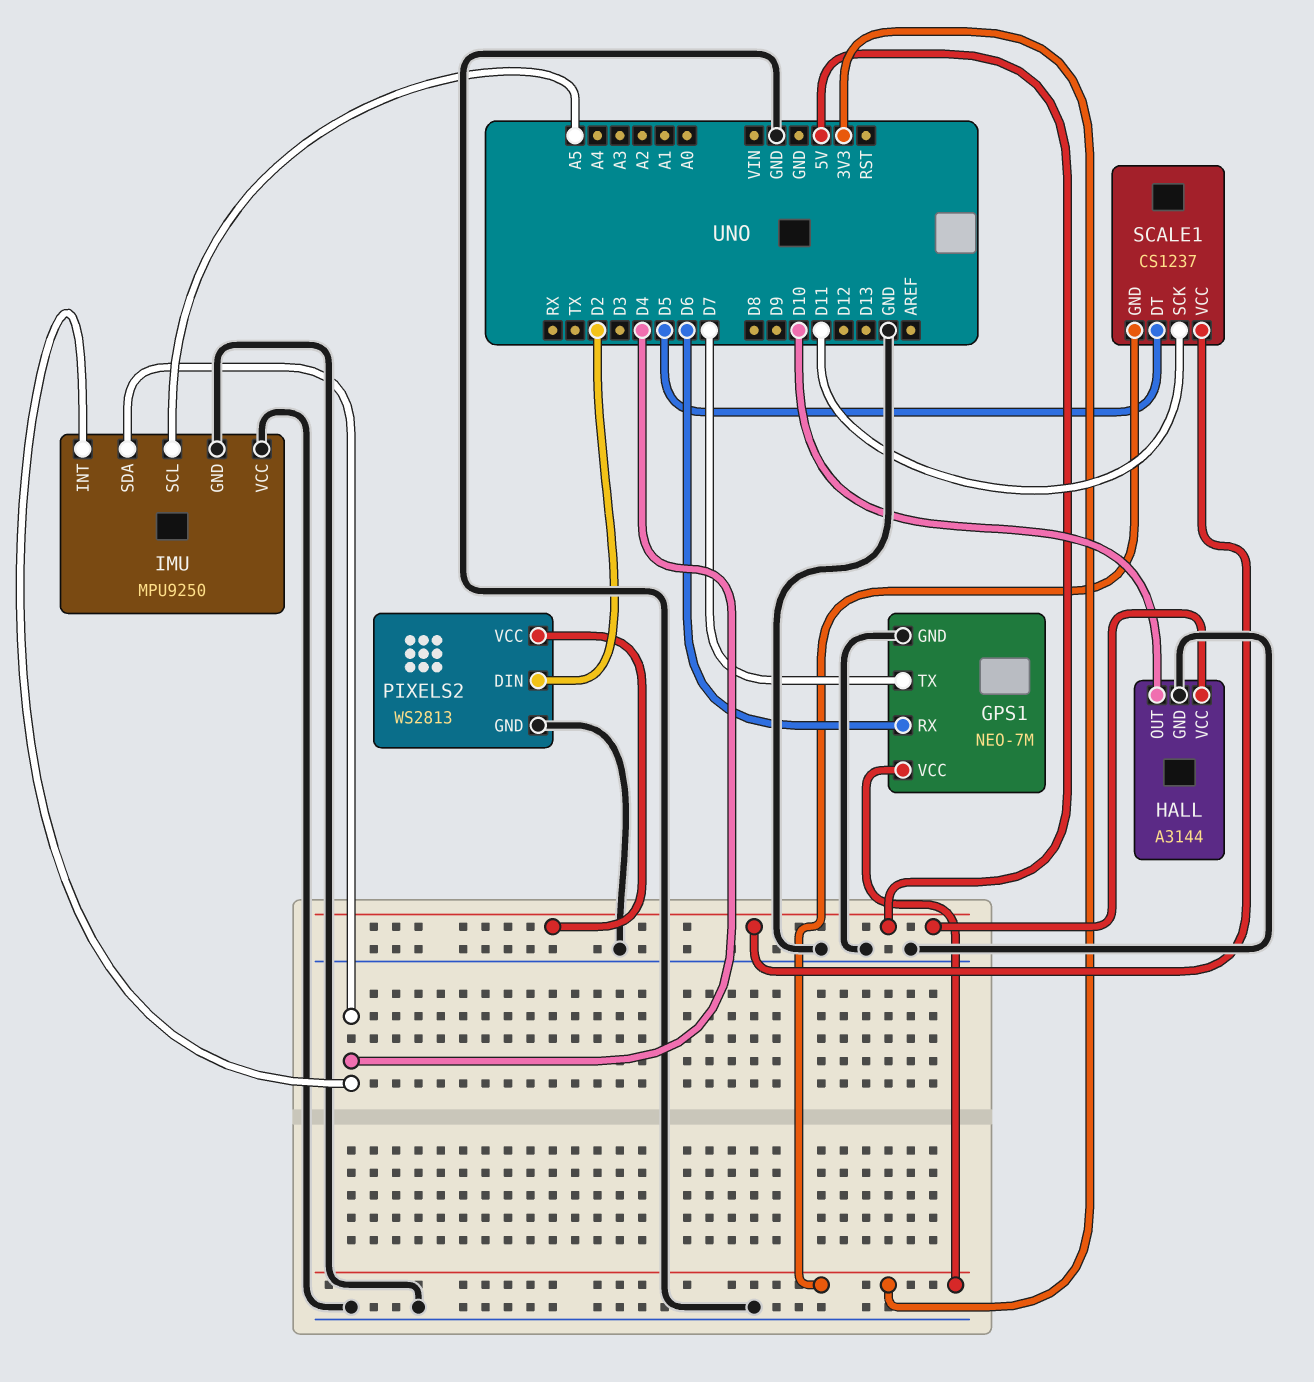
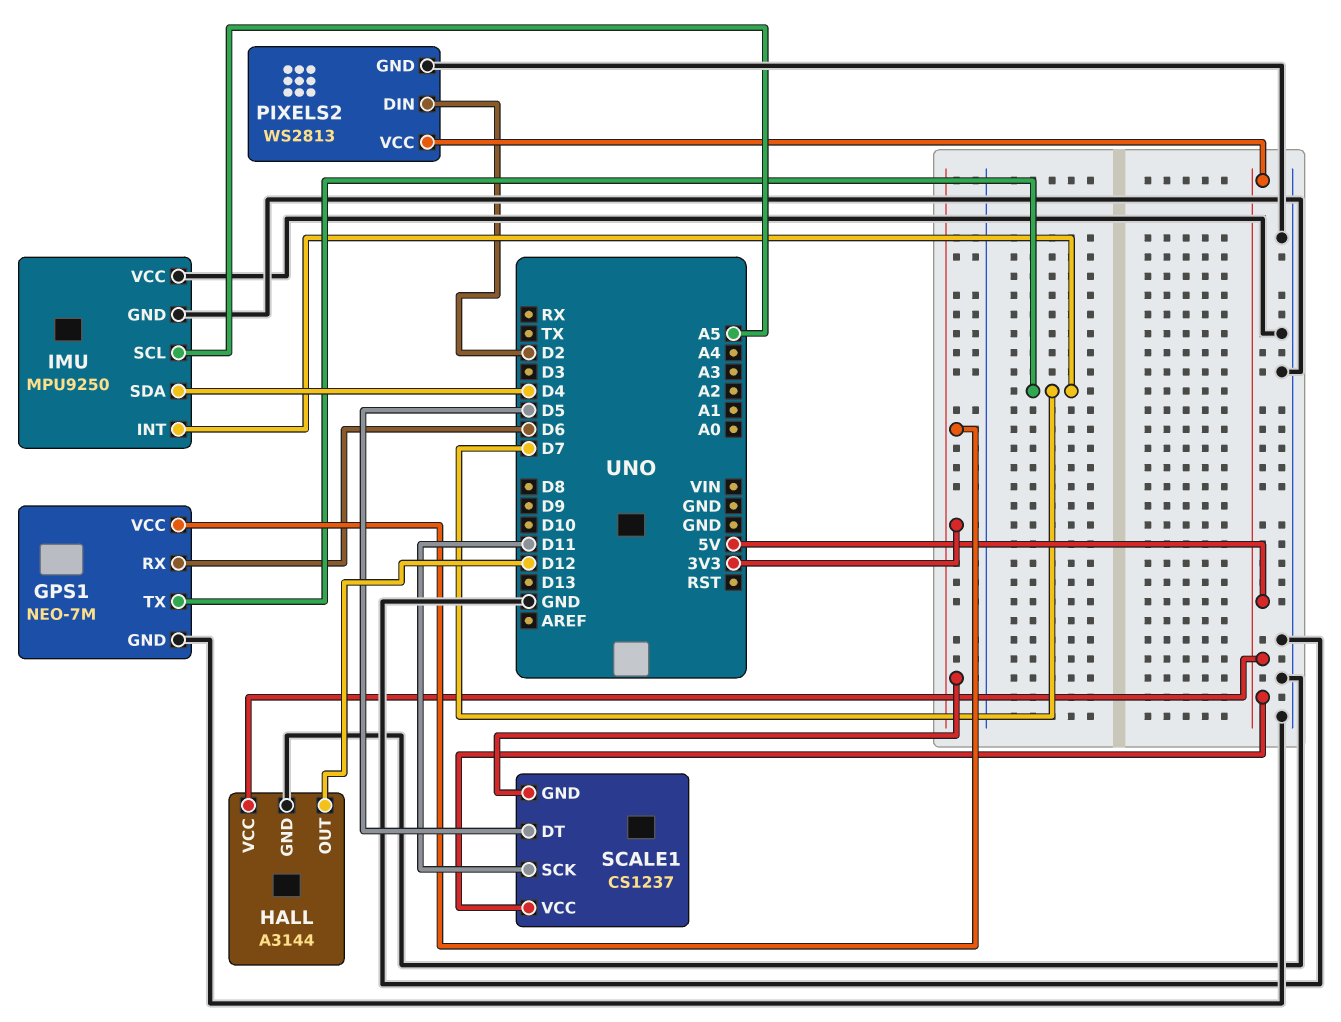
HALL pin OUT: D10 -> D12
IMU pin INT: D4 -> D7

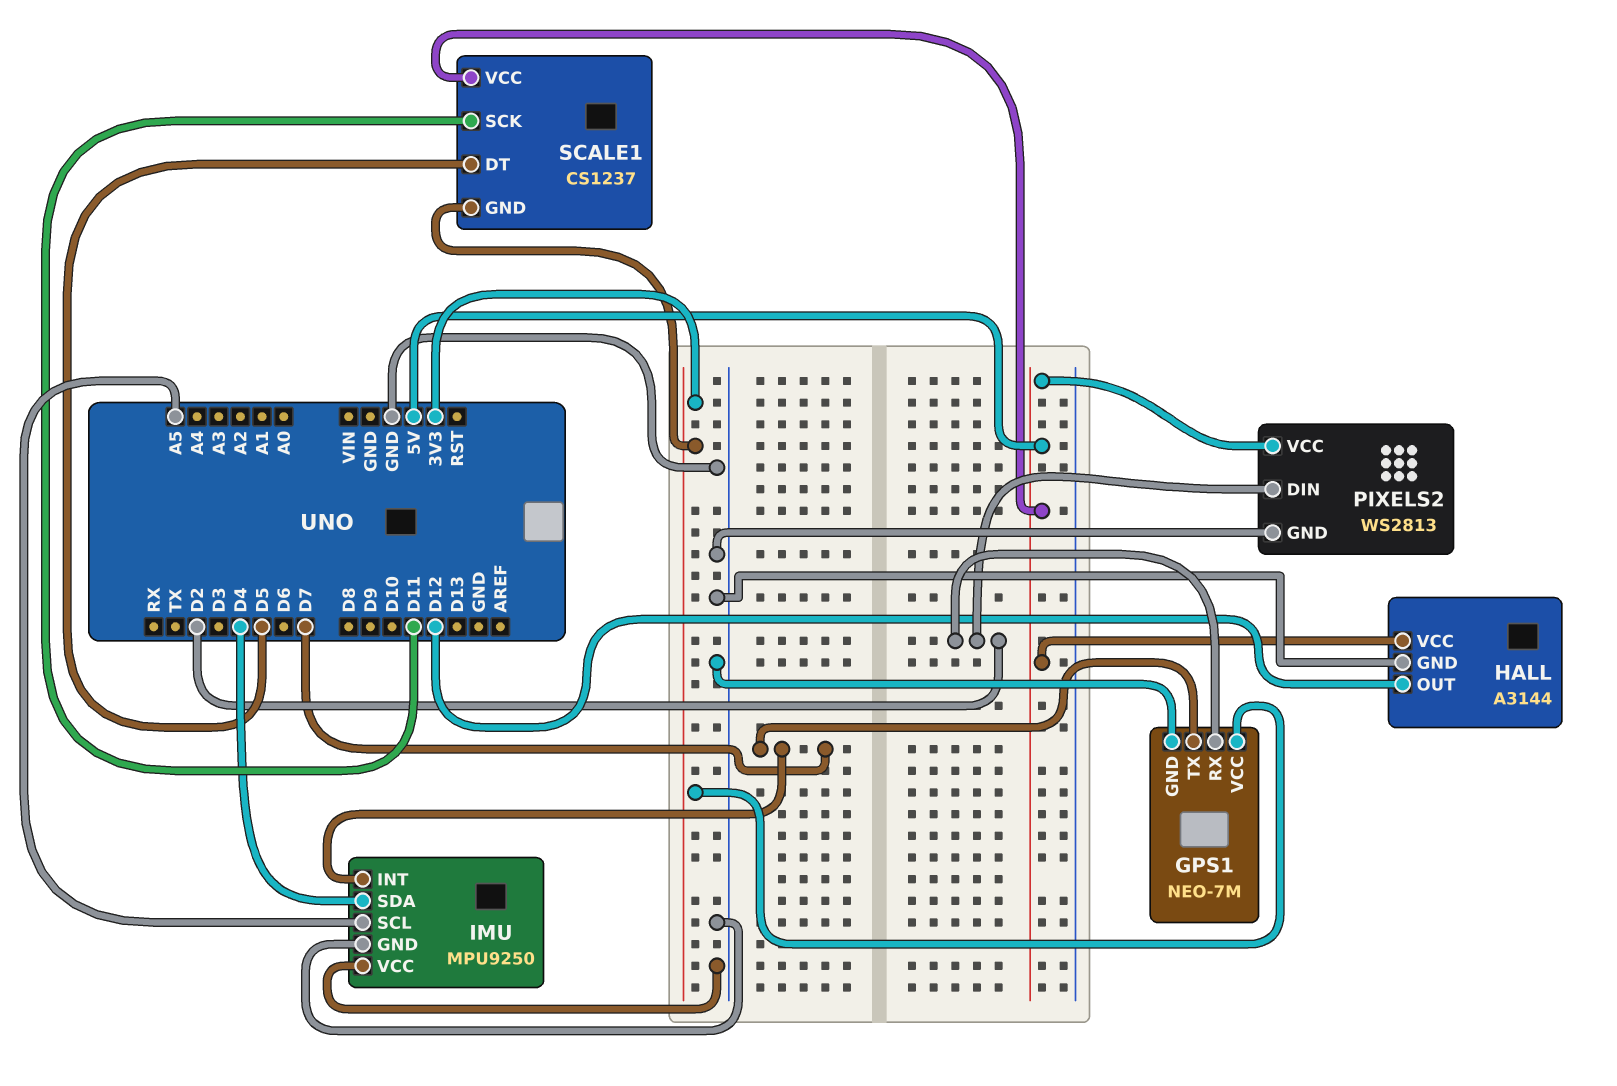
GPS1 pin RX: D6 -> D2

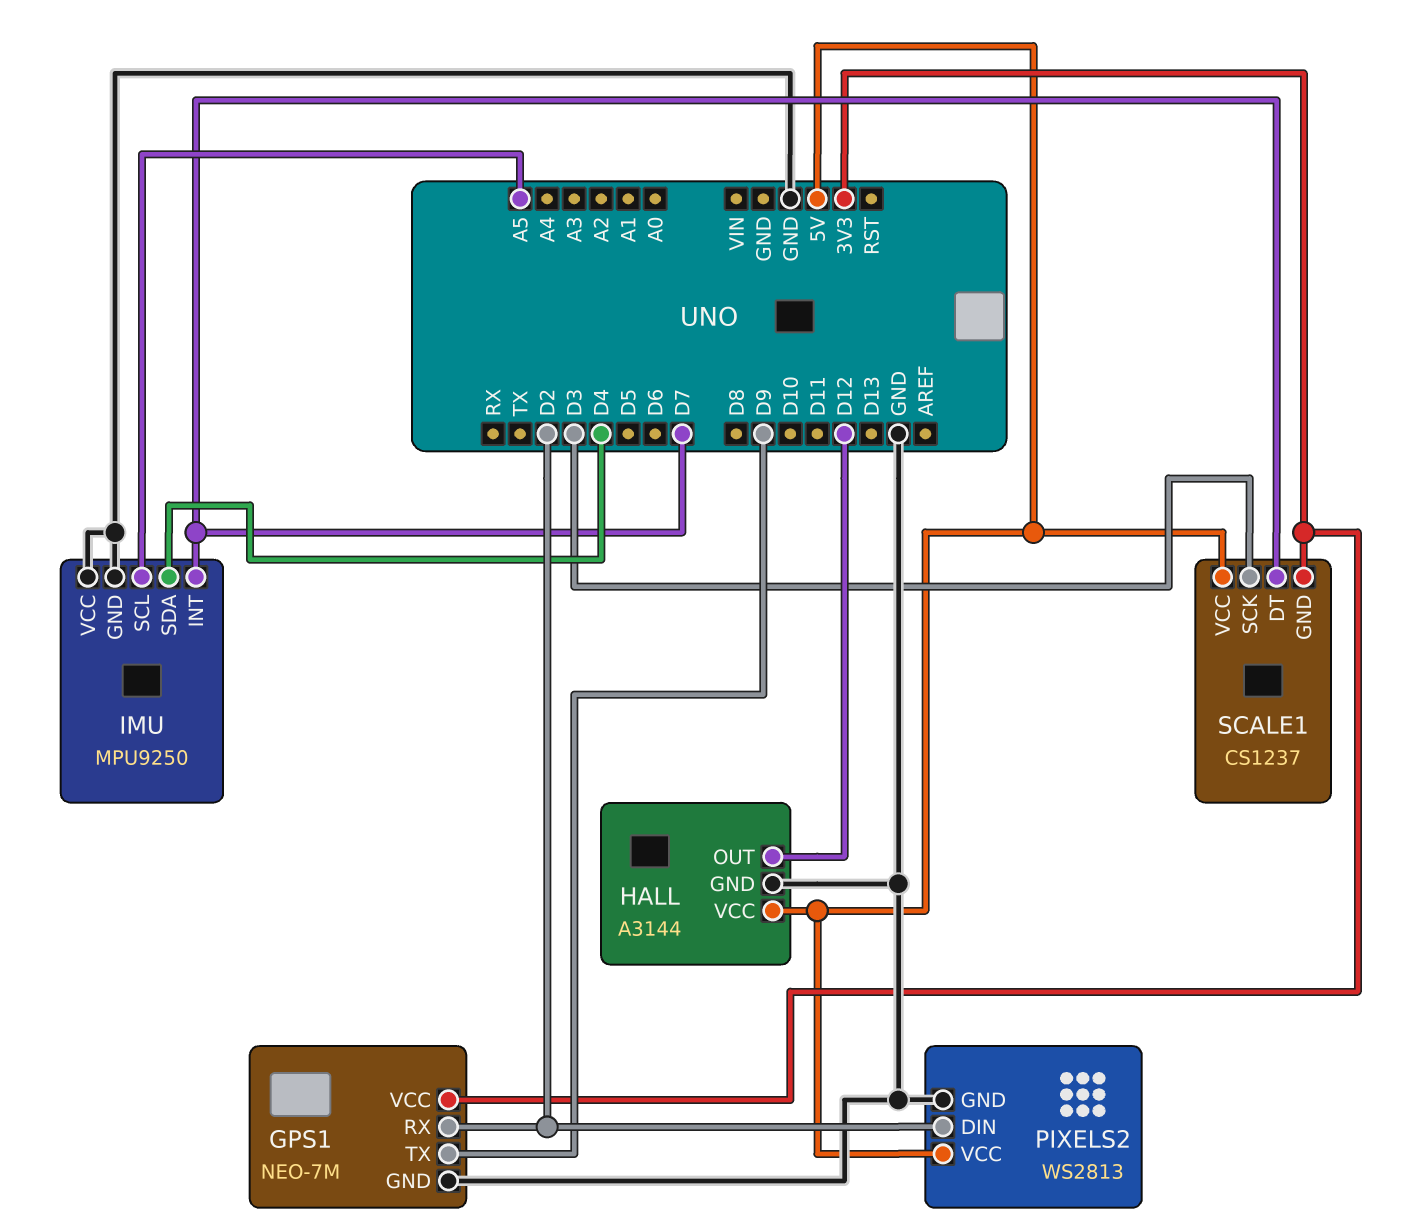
GPS1 pin TX: D7 -> D9
SCALE1 pin DT: D5 -> D7
SCALE1 pin SCK: D11 -> D3

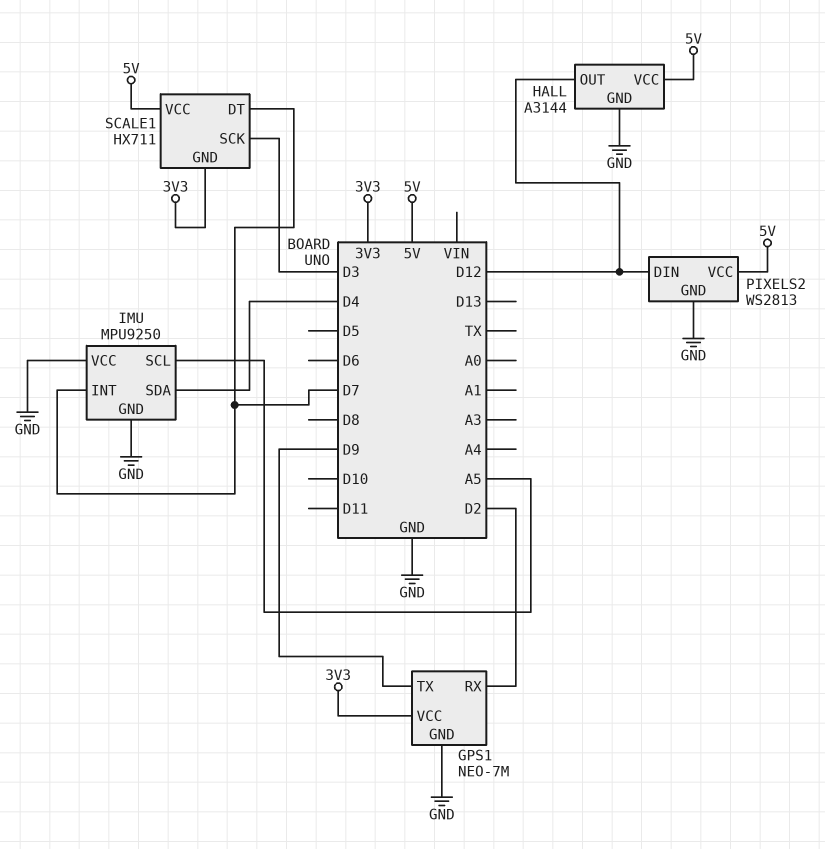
PIXELS2 pin DIN: D2 -> D12
SCALE1: CS1237 -> HX711

